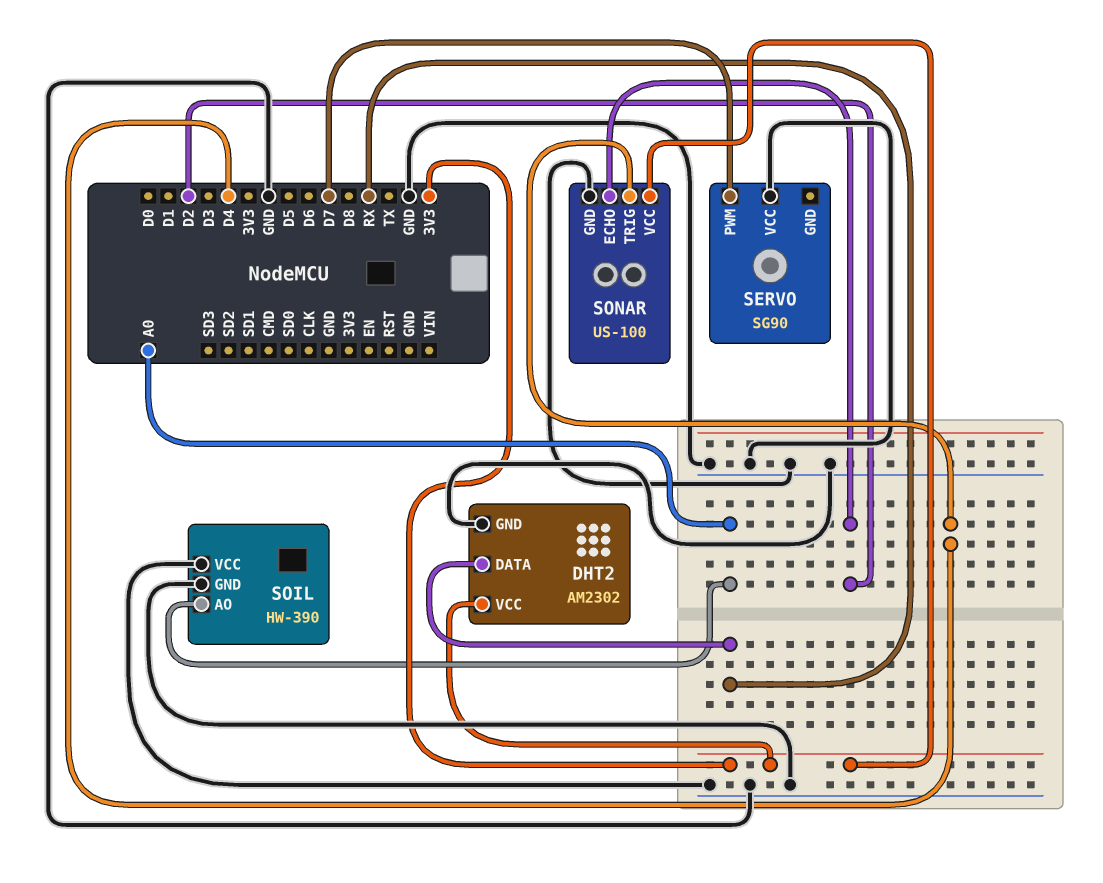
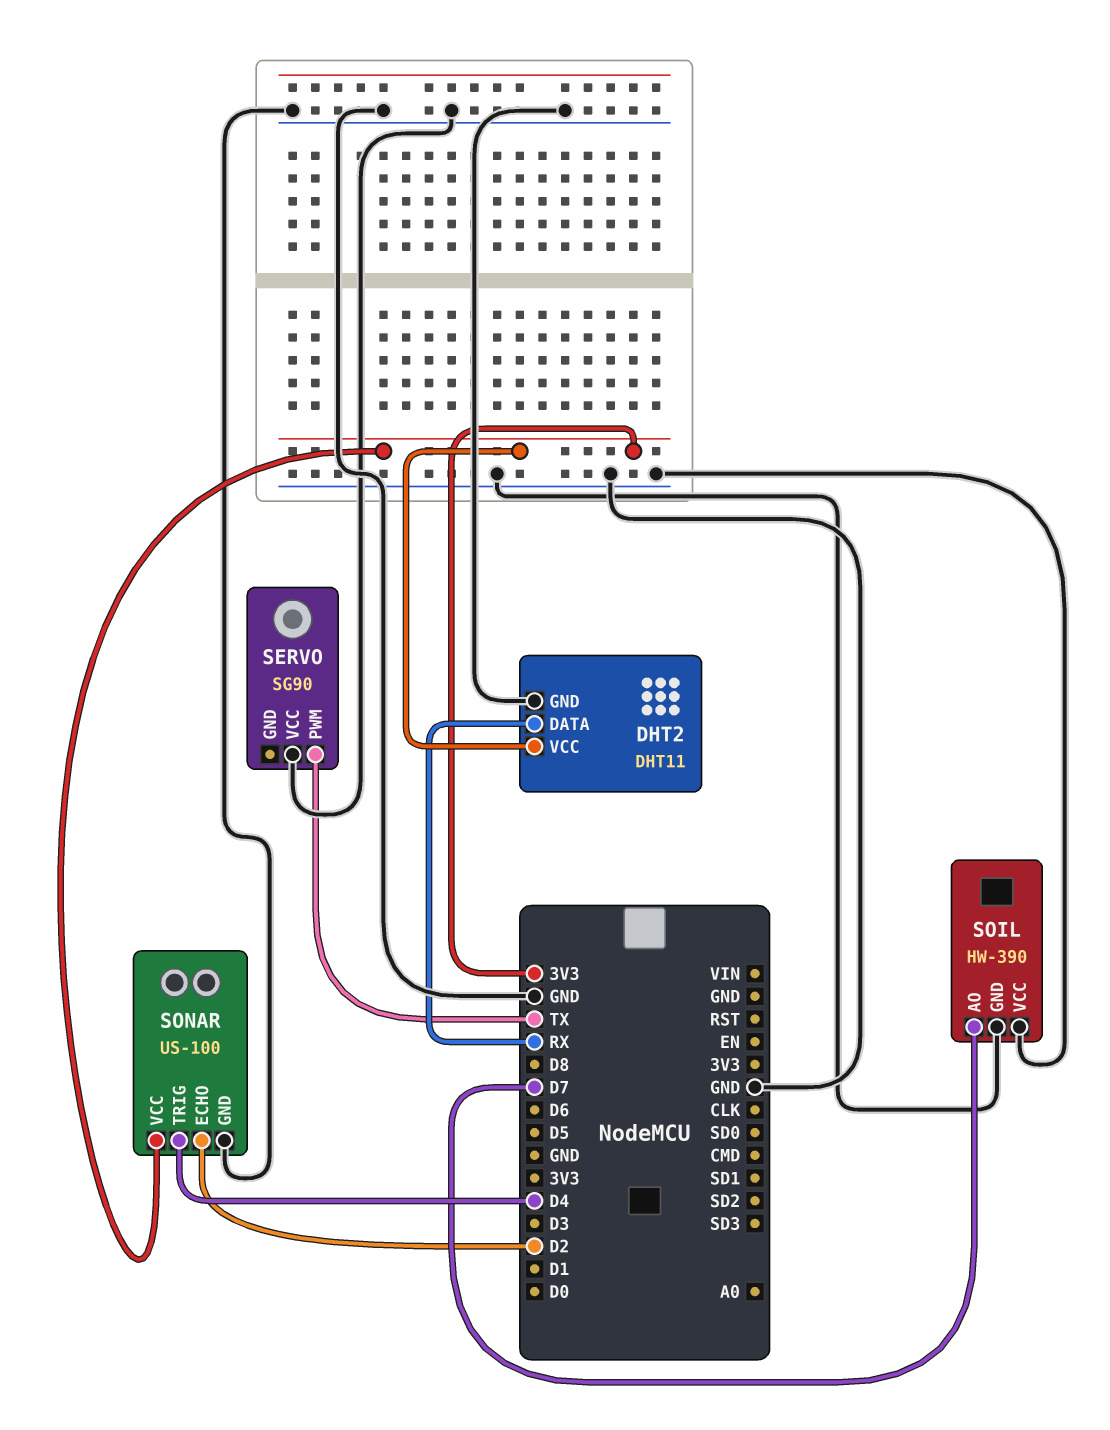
DHT2: AM2302 -> DHT11
SERVO pin PWM: D7 -> TX
SOIL pin AO: A0 -> D7

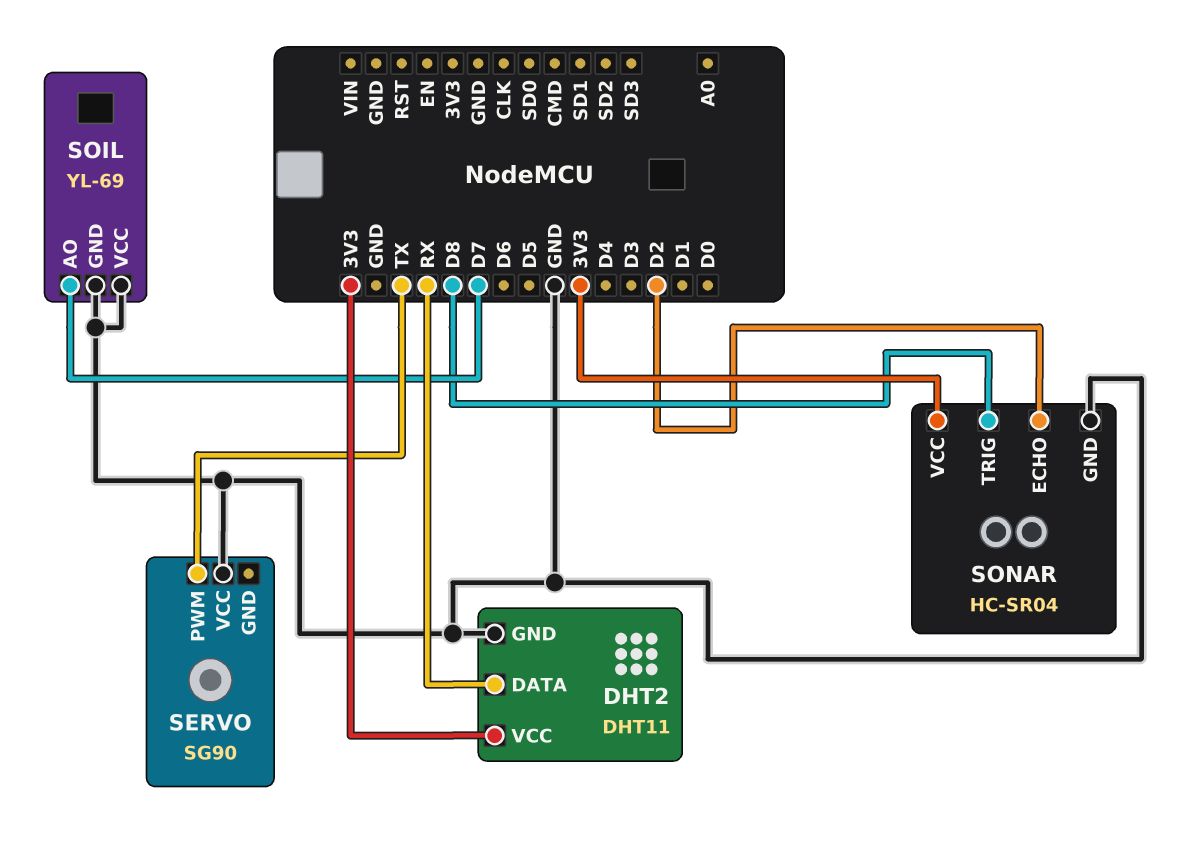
SOIL: HW-390 -> YL-69
SONAR: US-100 -> HC-SR04
SONAR pin TRIG: D4 -> D8

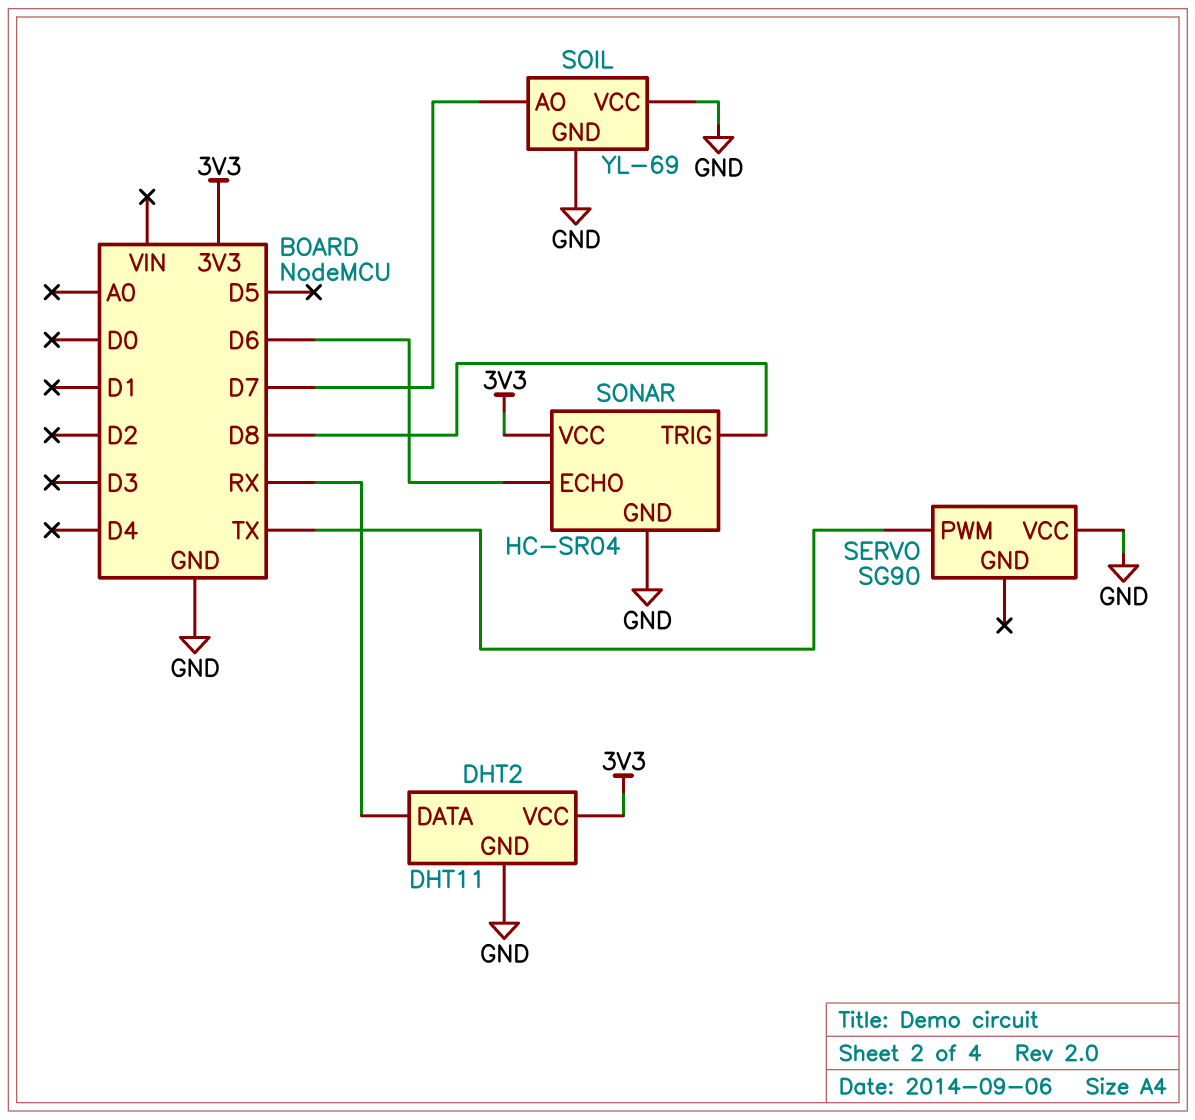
SONAR pin ECHO: D2 -> D6

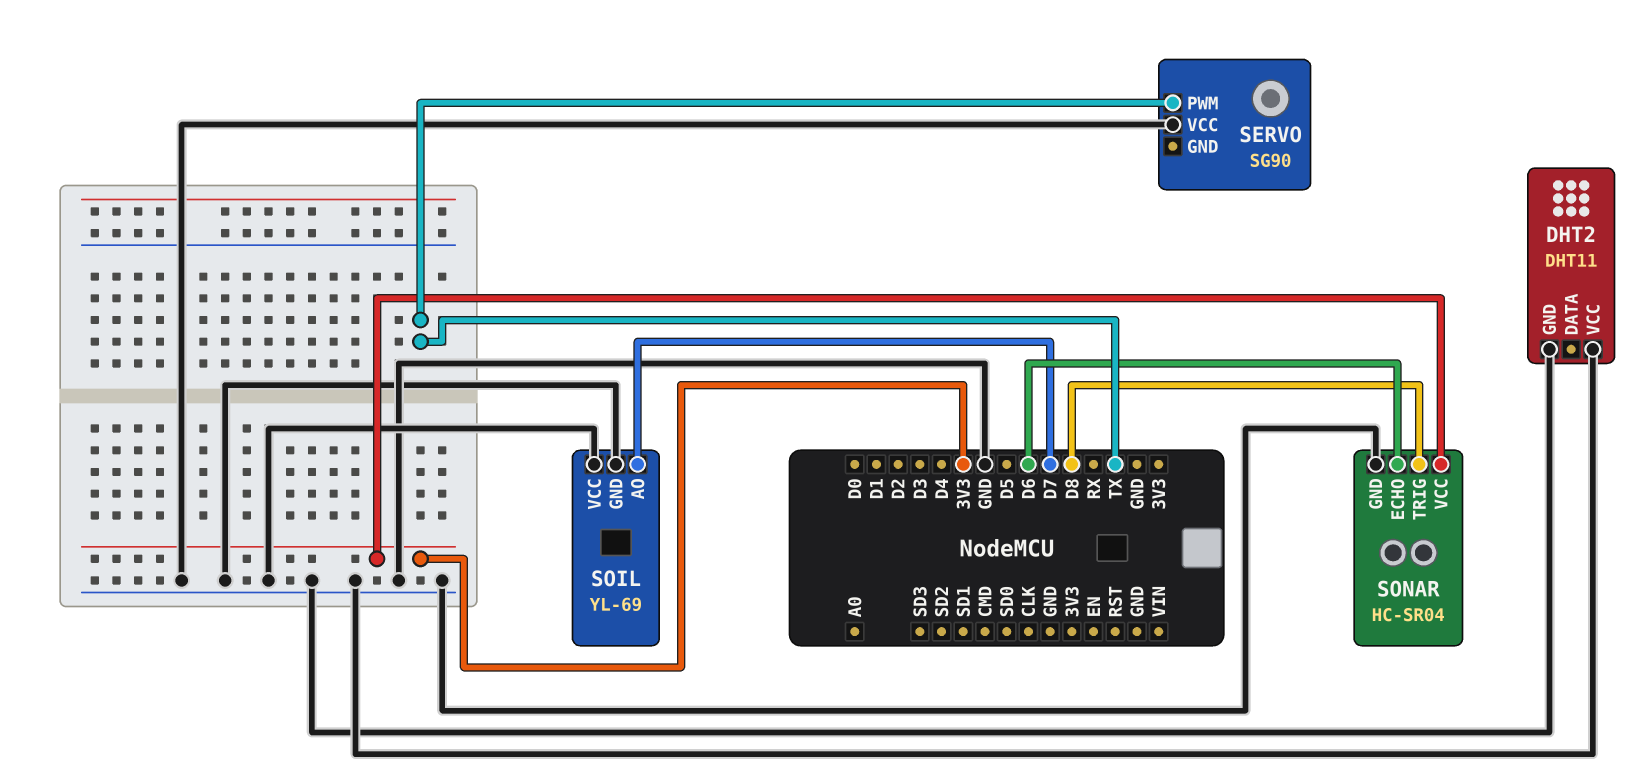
DHT2 pin DATA: RX -> none
DHT2 pin VCC: 3V3 -> GND

